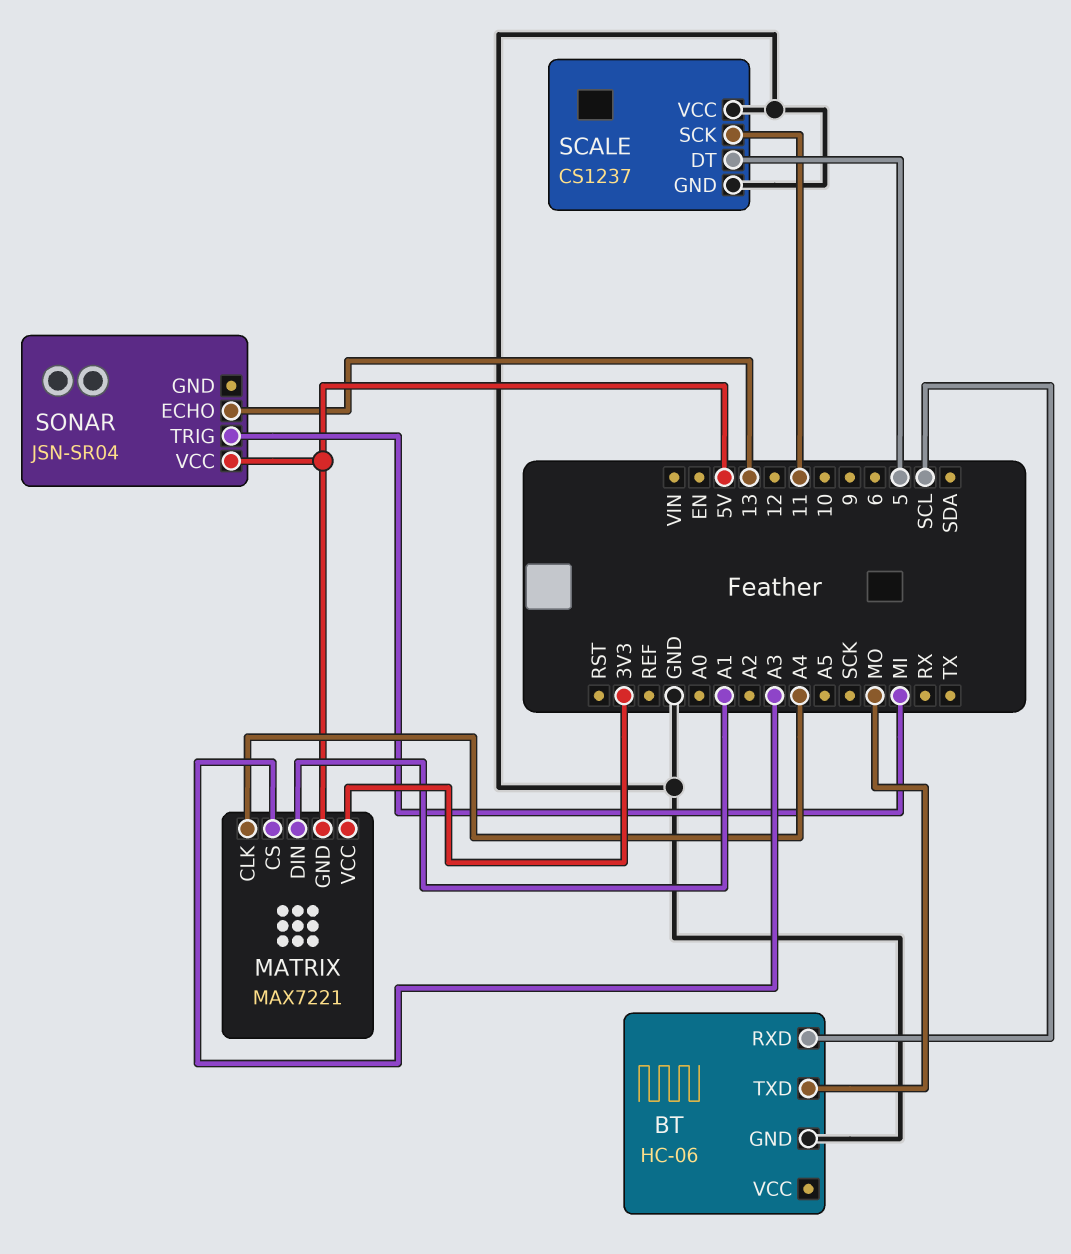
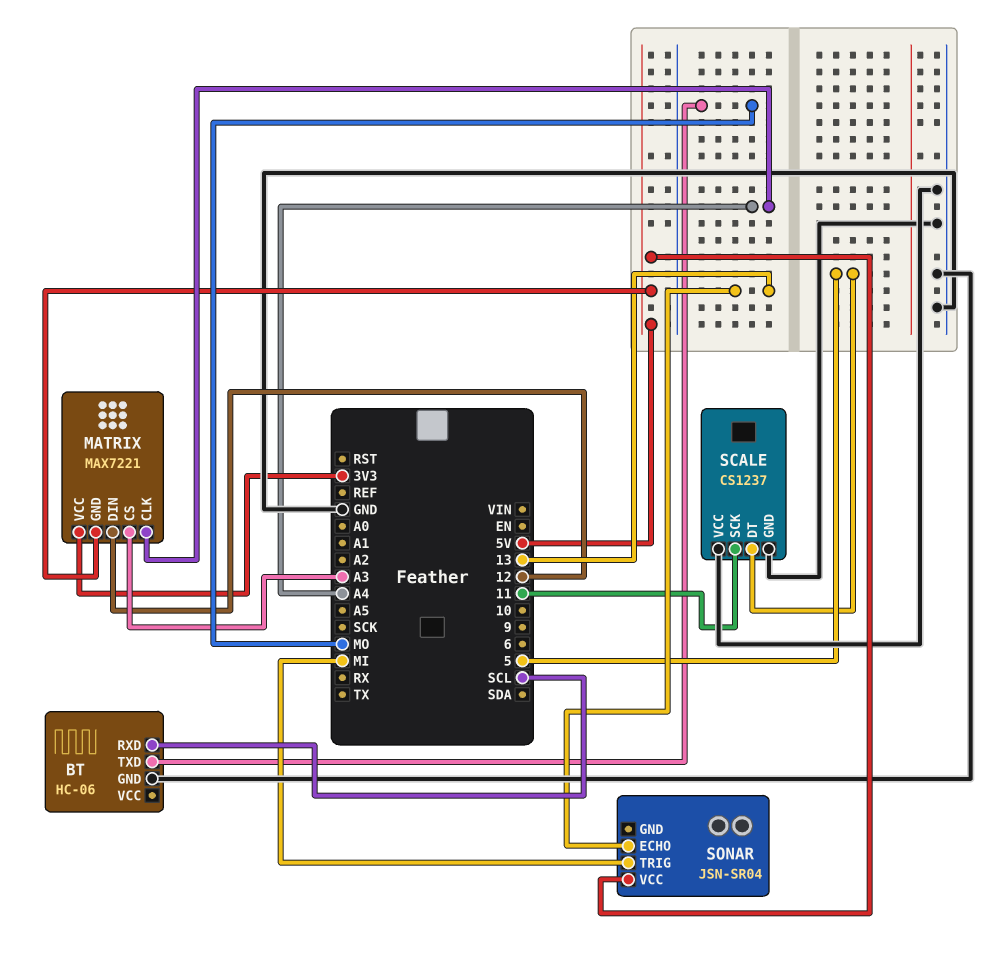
MATRIX pin DIN: A1 -> 12

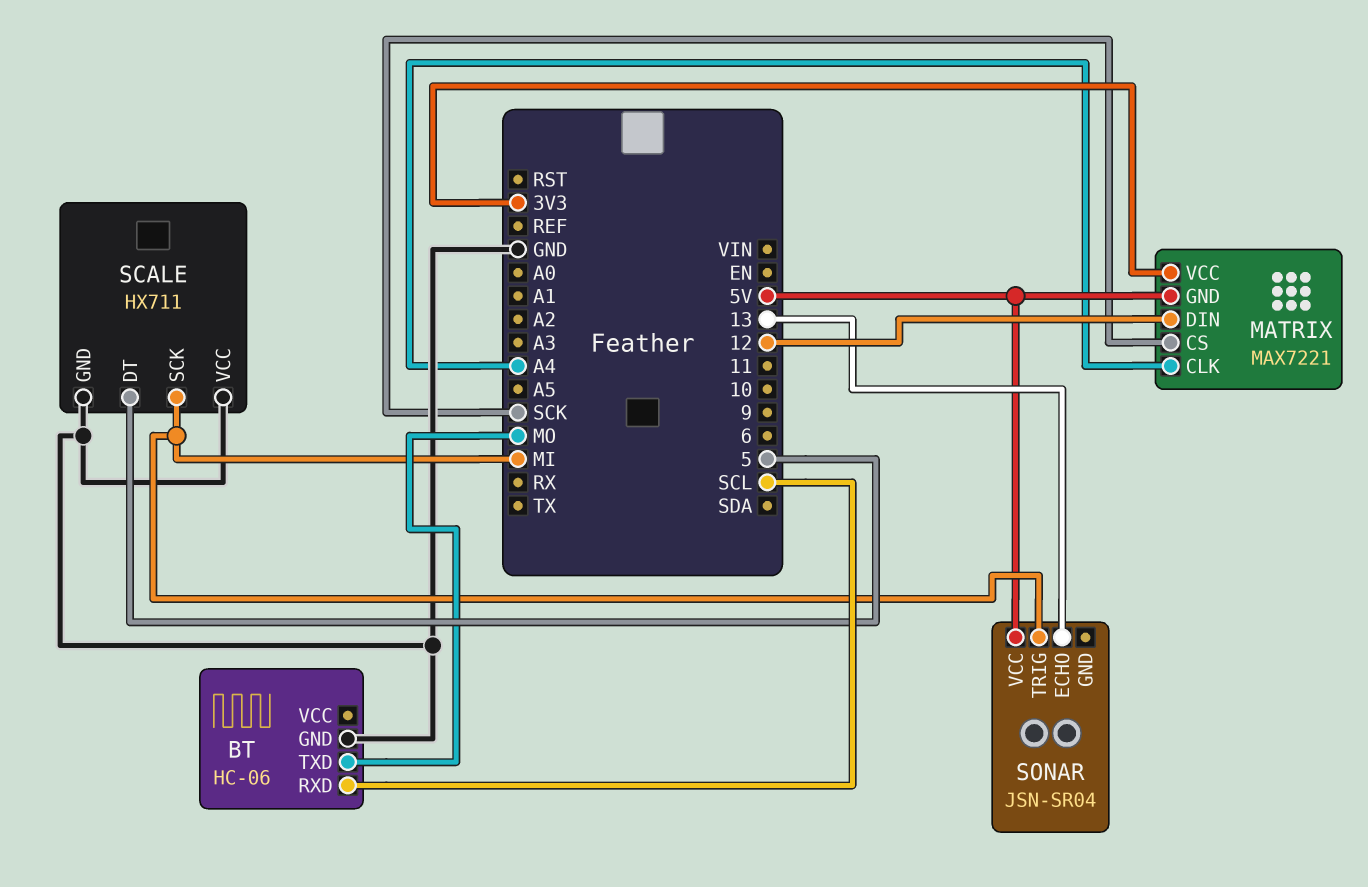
MATRIX pin CS: A3 -> SCK
SCALE: CS1237 -> HX711
SCALE pin SCK: 11 -> MI

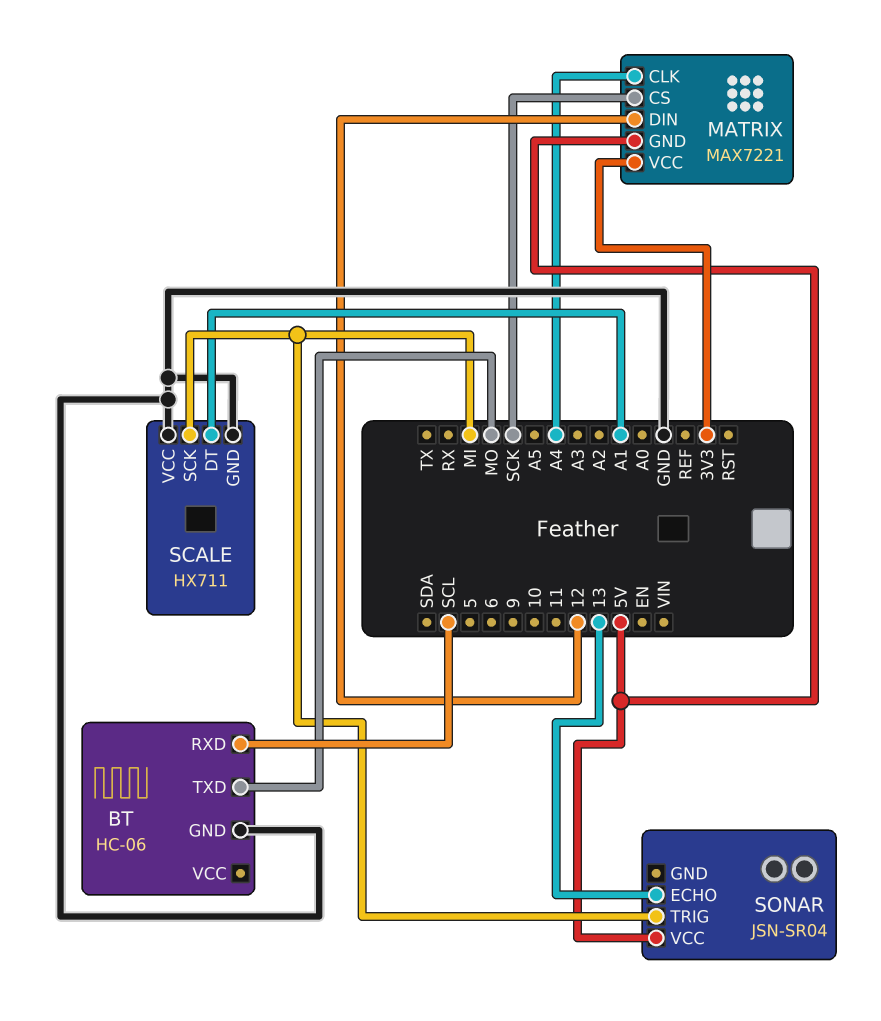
SCALE pin DT: 5 -> A1

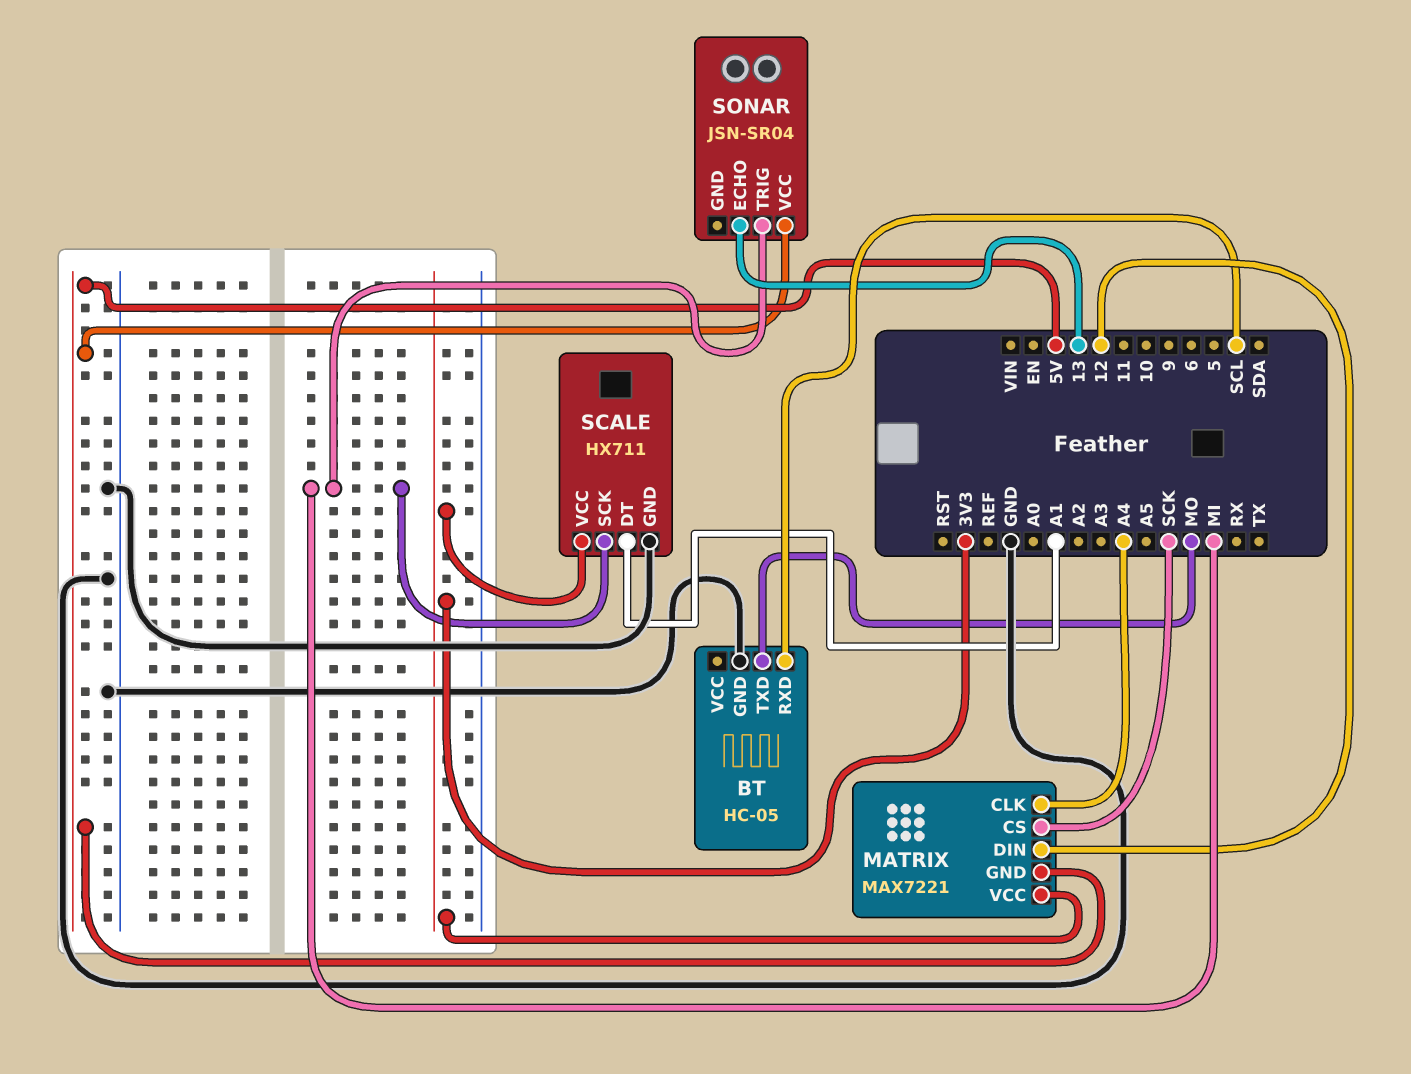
BT: HC-06 -> HC-05
SCALE pin VCC: GND -> 3V3

